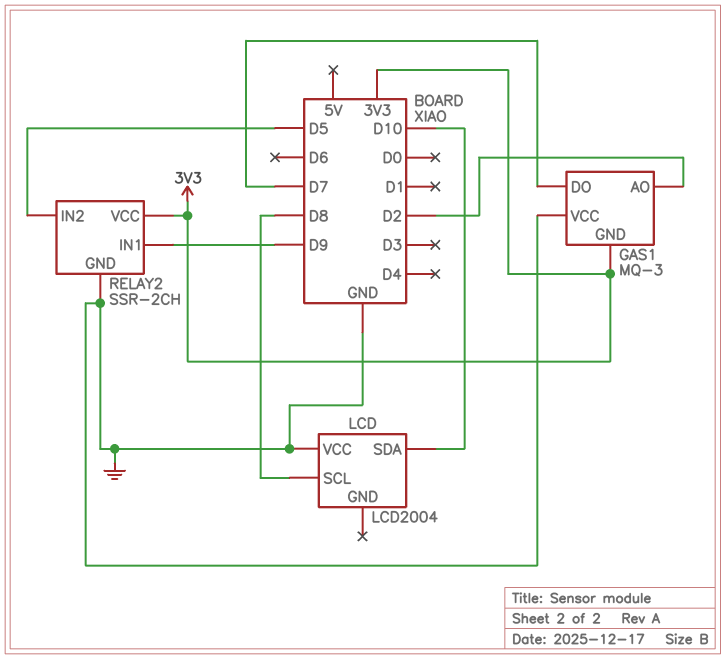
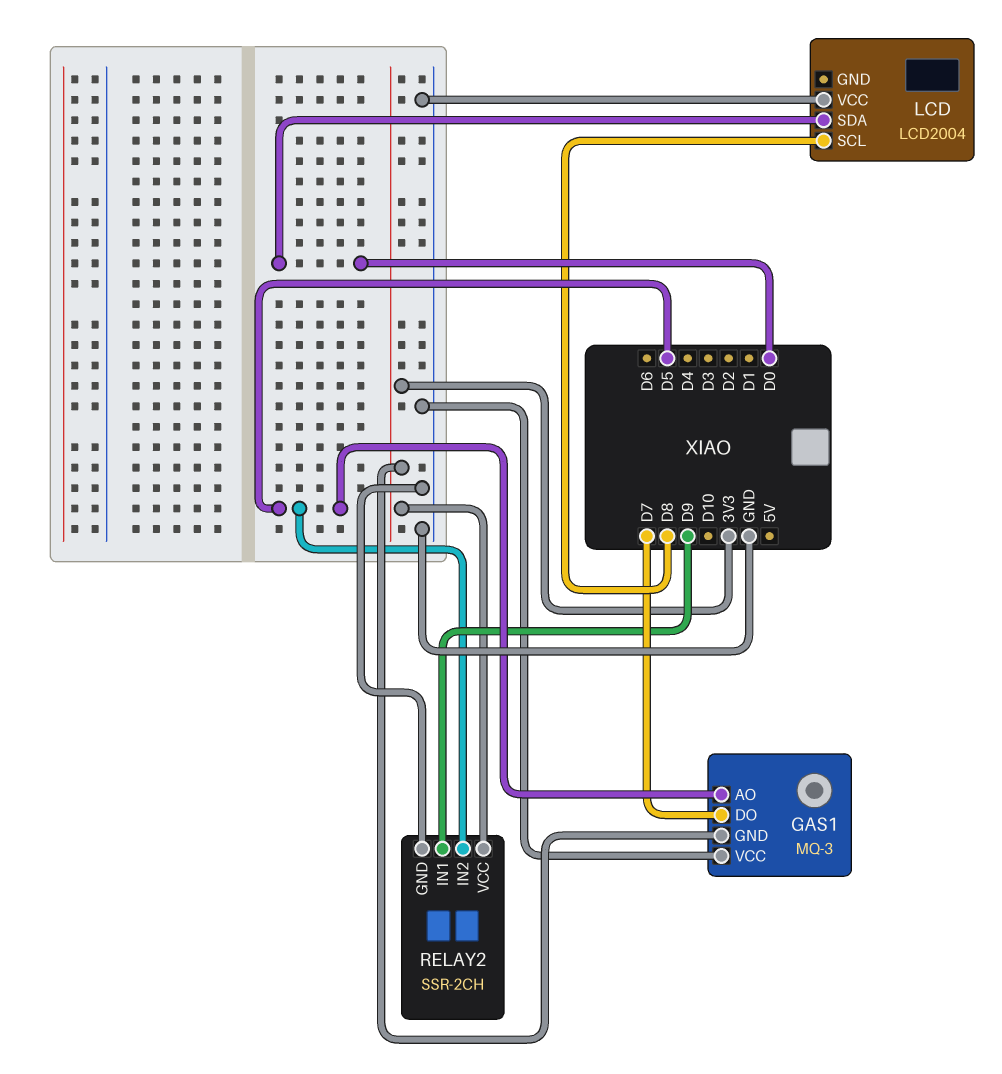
GAS1 pin AO: D2 -> D5
LCD pin SDA: D10 -> D0

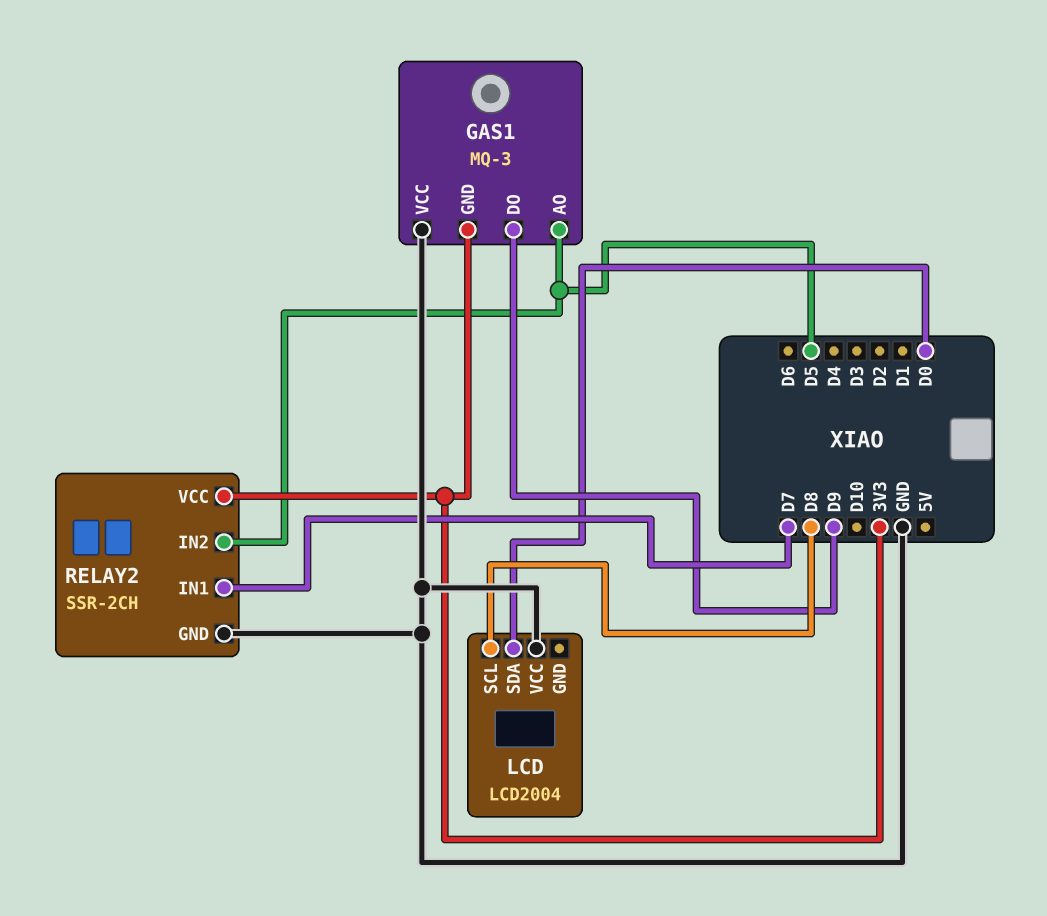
GAS1 pin DO: D7 -> D9
RELAY2 pin IN1: D9 -> D7

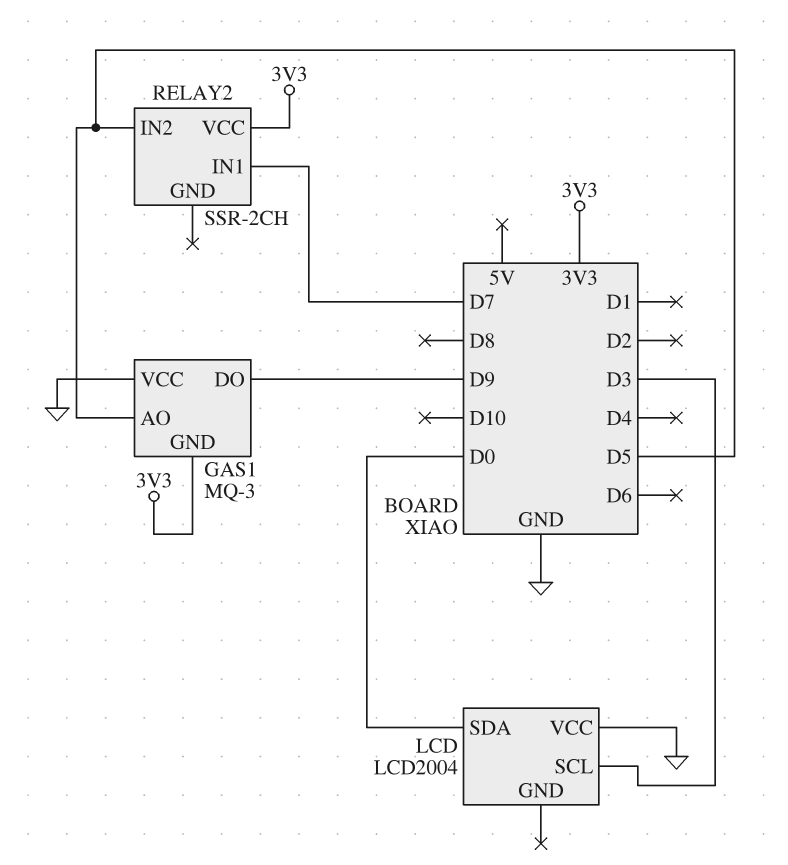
LCD pin SCL: D8 -> D3
RELAY2 pin GND: GND -> none

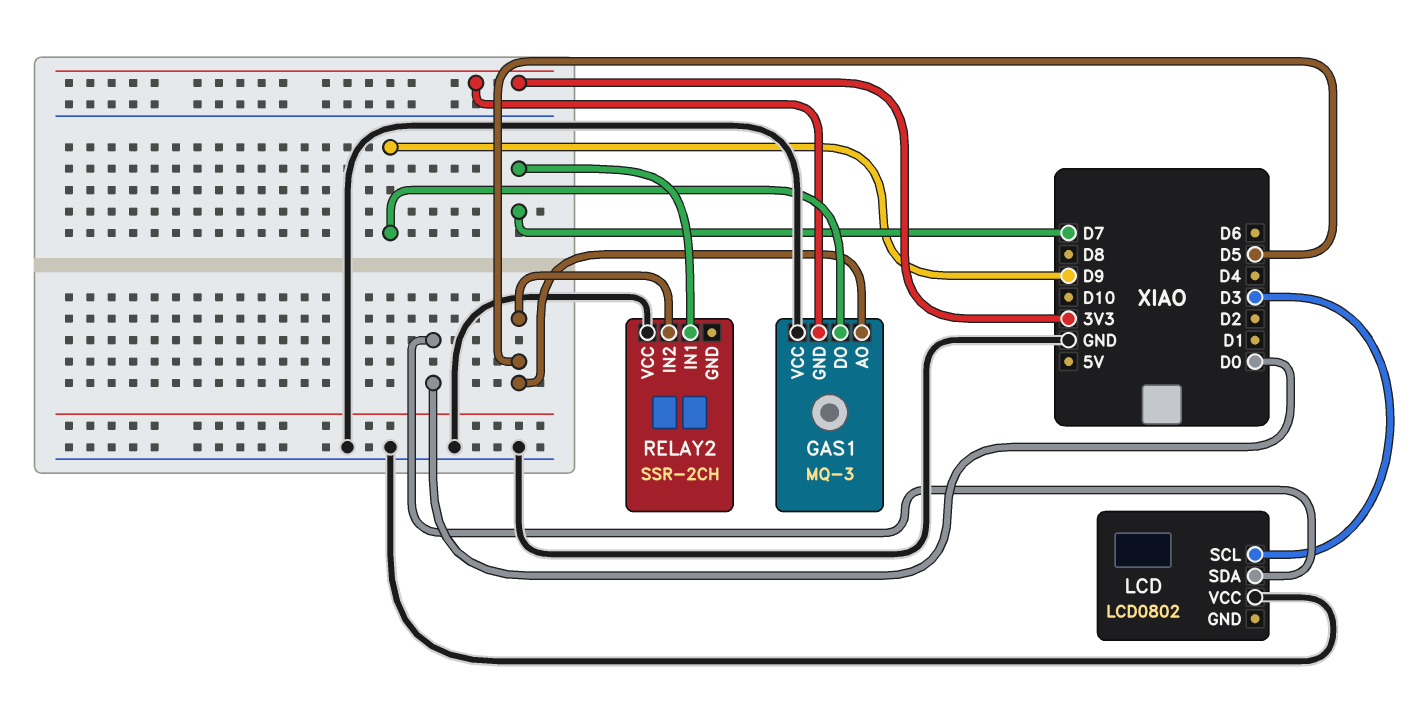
LCD: LCD2004 -> LCD0802
RELAY2 pin VCC: 3V3 -> GND

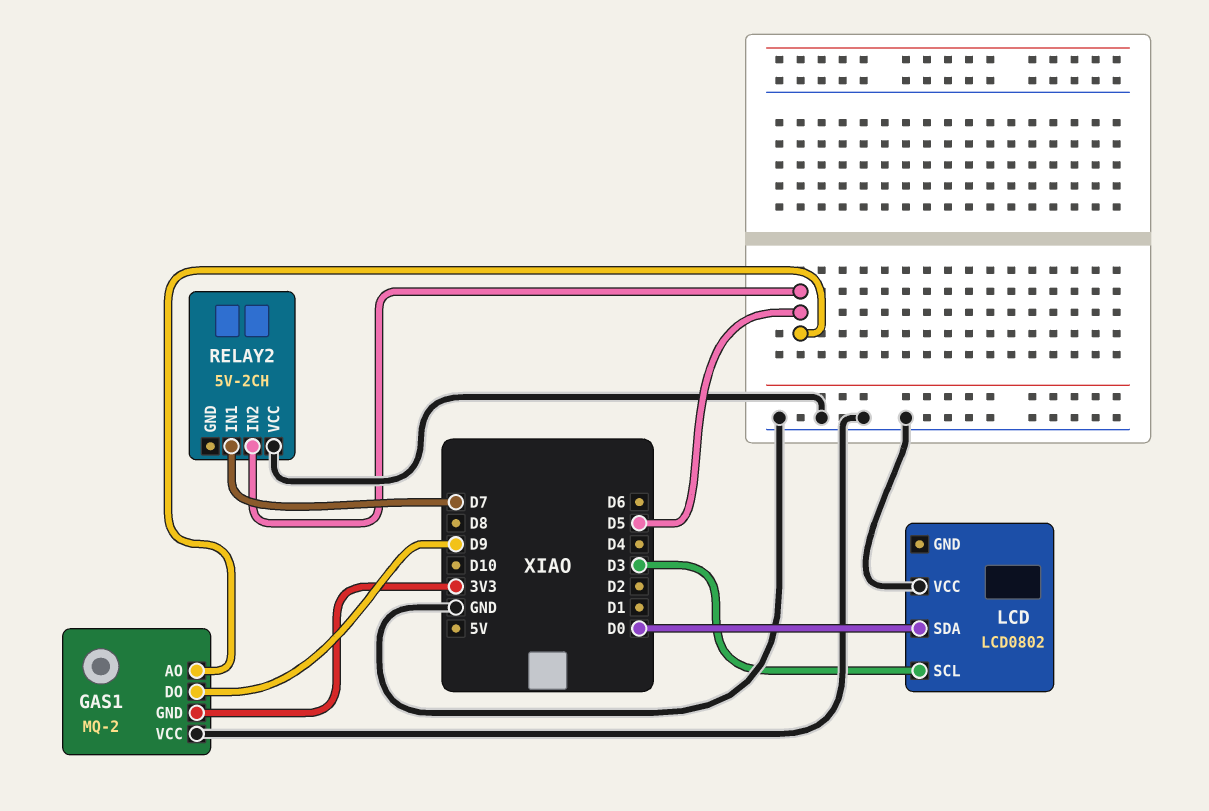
GAS1: MQ-3 -> MQ-2
RELAY2: SSR-2CH -> 5V-2CH

